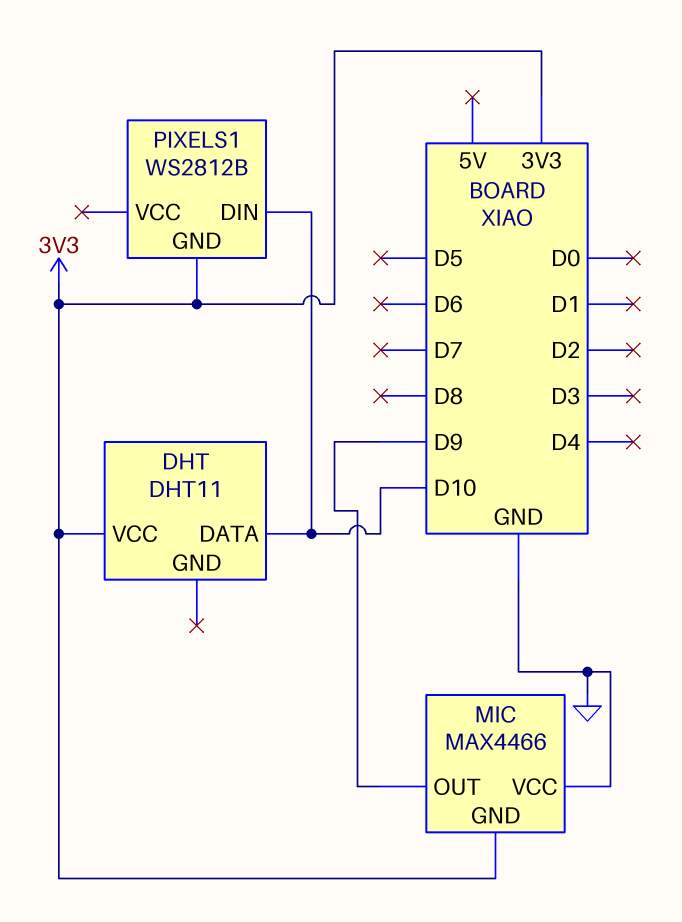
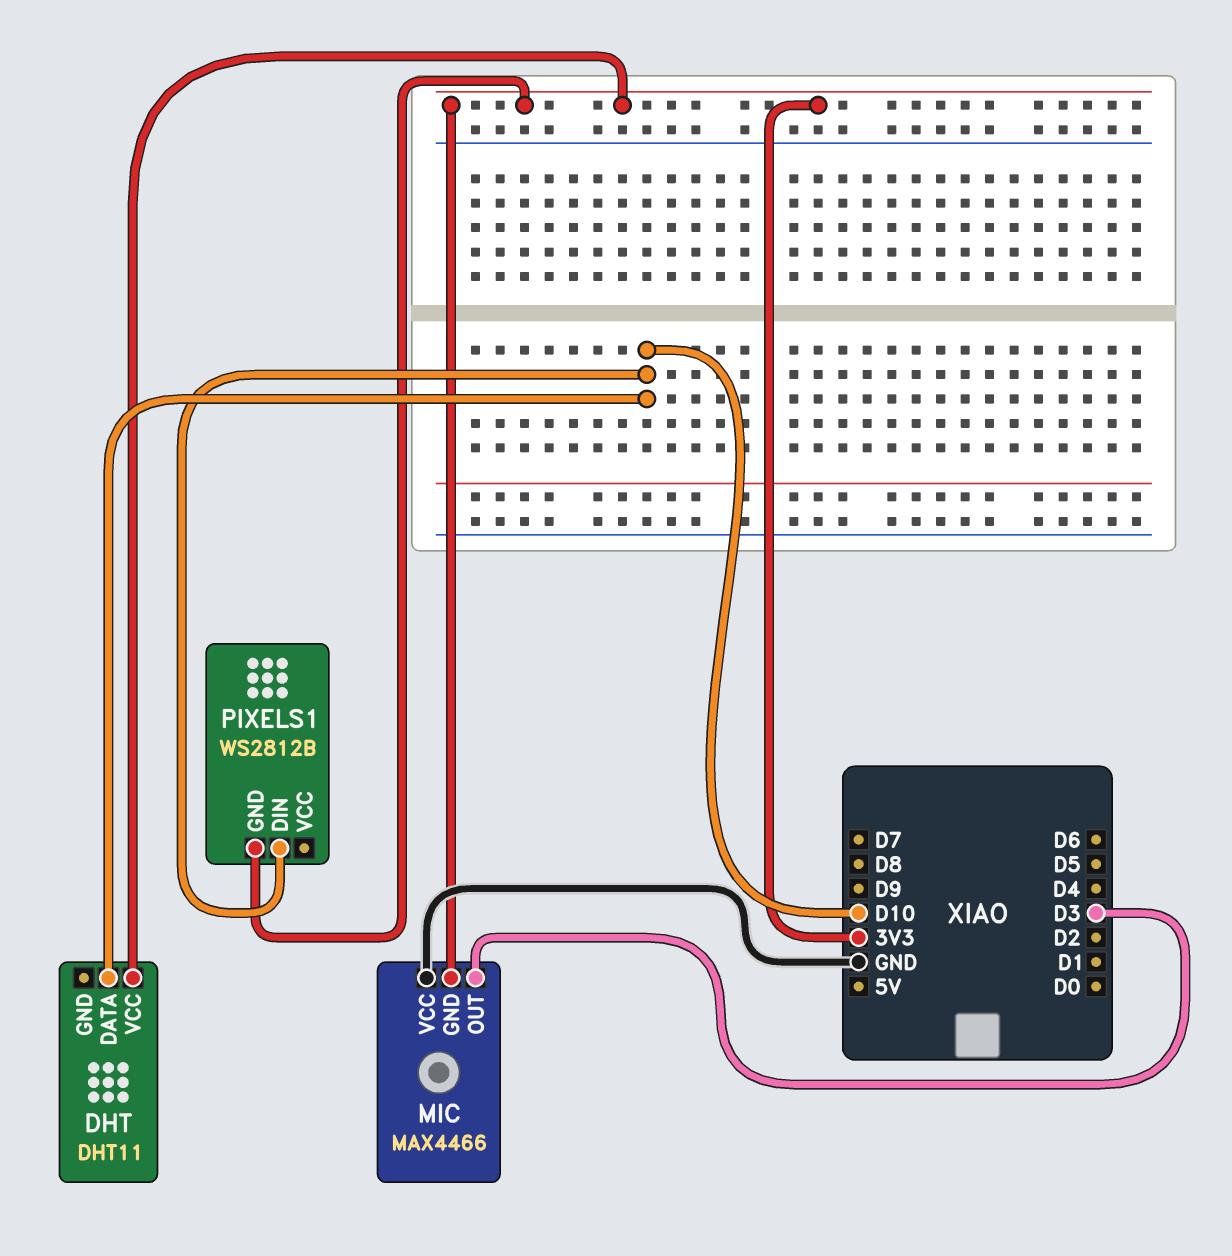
MIC pin OUT: D9 -> D3

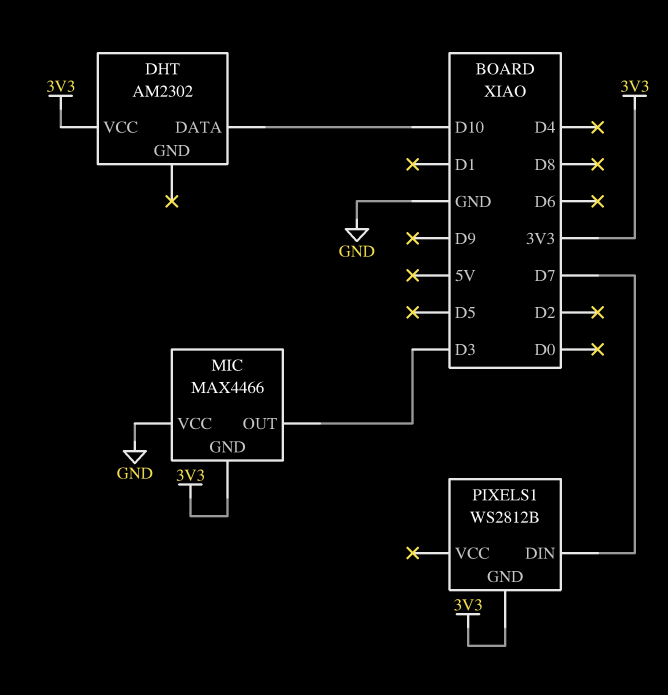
DHT: DHT11 -> AM2302
PIXELS1 pin DIN: D10 -> D7

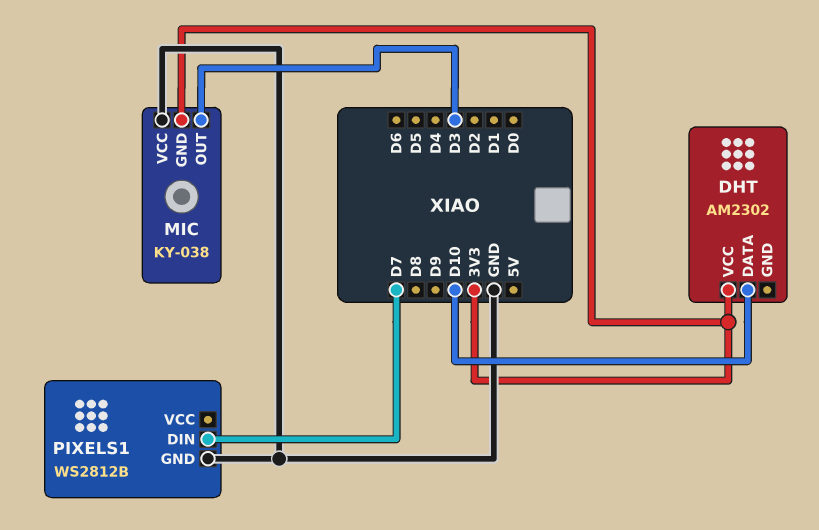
MIC: MAX4466 -> KY-038
PIXELS1 pin GND: 3V3 -> GND

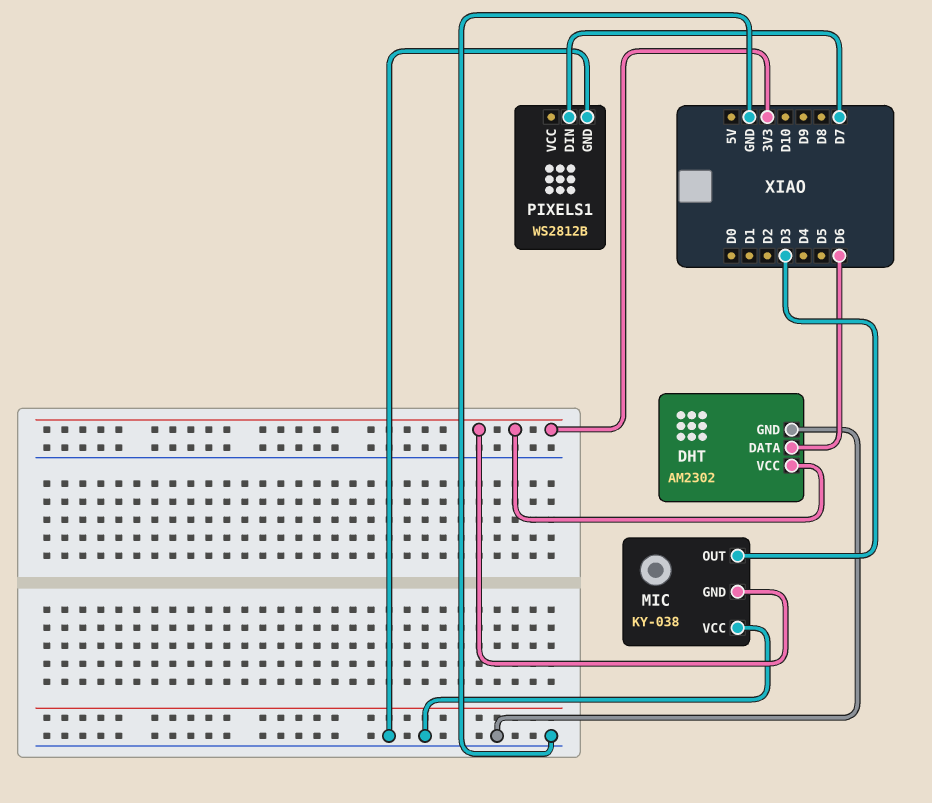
DHT pin DATA: D10 -> D6
DHT pin GND: none -> GND

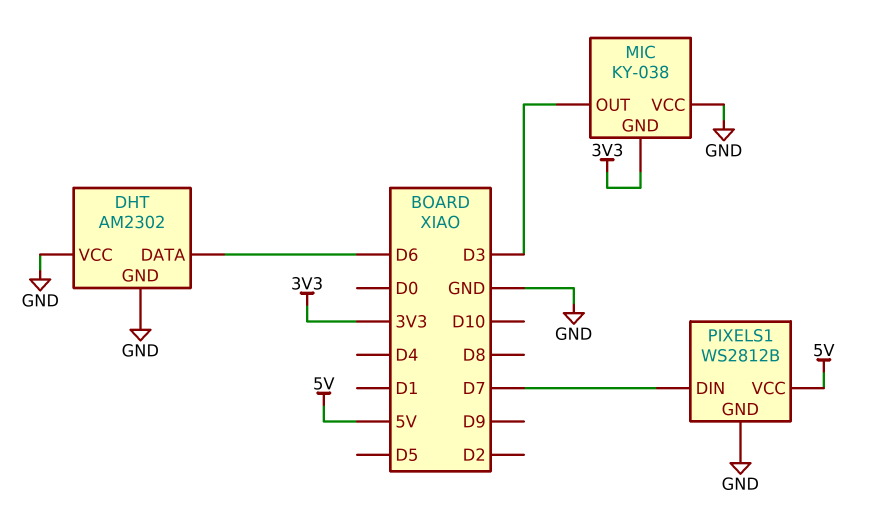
DHT pin VCC: 3V3 -> GND
PIXELS1 pin VCC: none -> 5V

